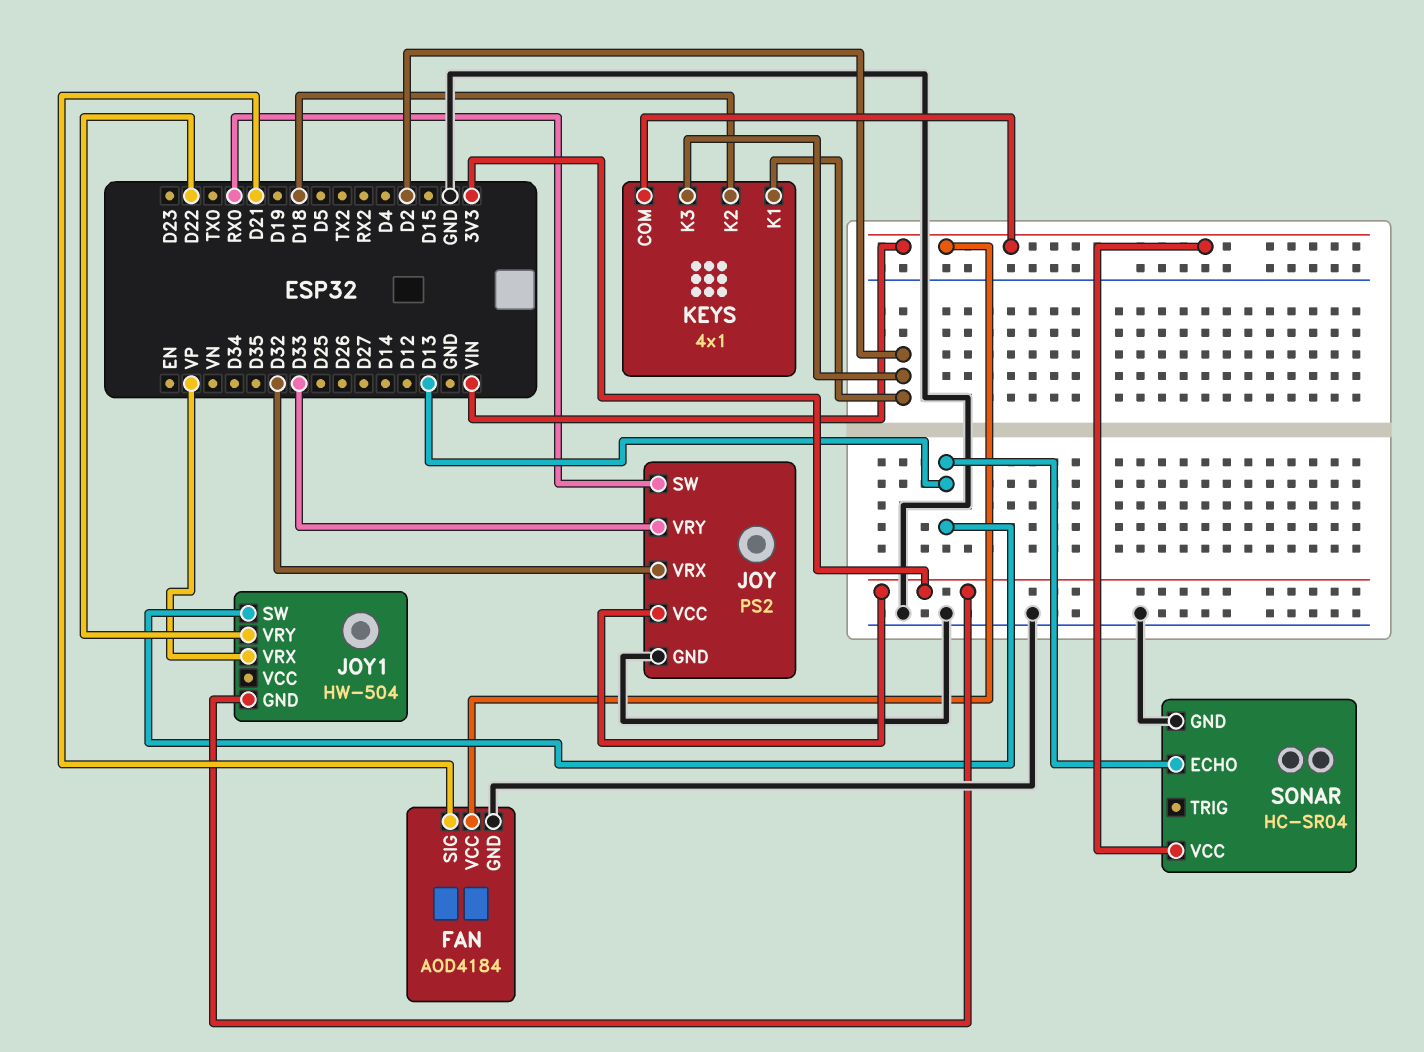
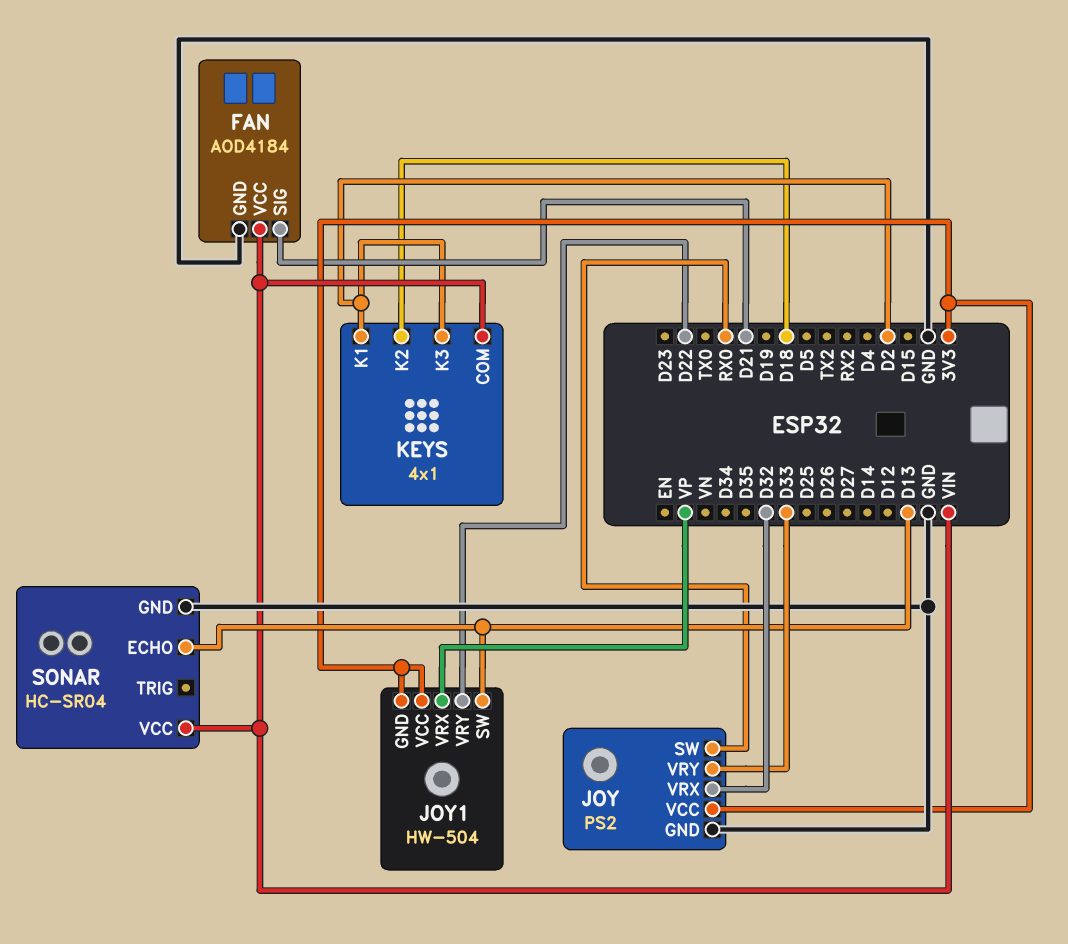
JOY1 pin VCC: none -> 3V3

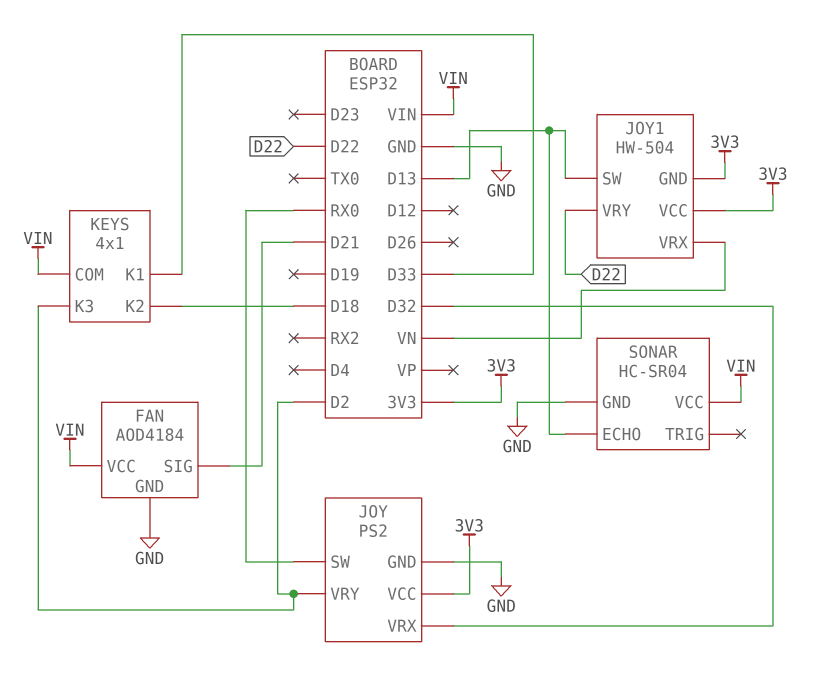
JOY pin VRY: D33 -> D2
JOY1 pin VRX: VP -> VN
KEYS pin K1: D2 -> D33

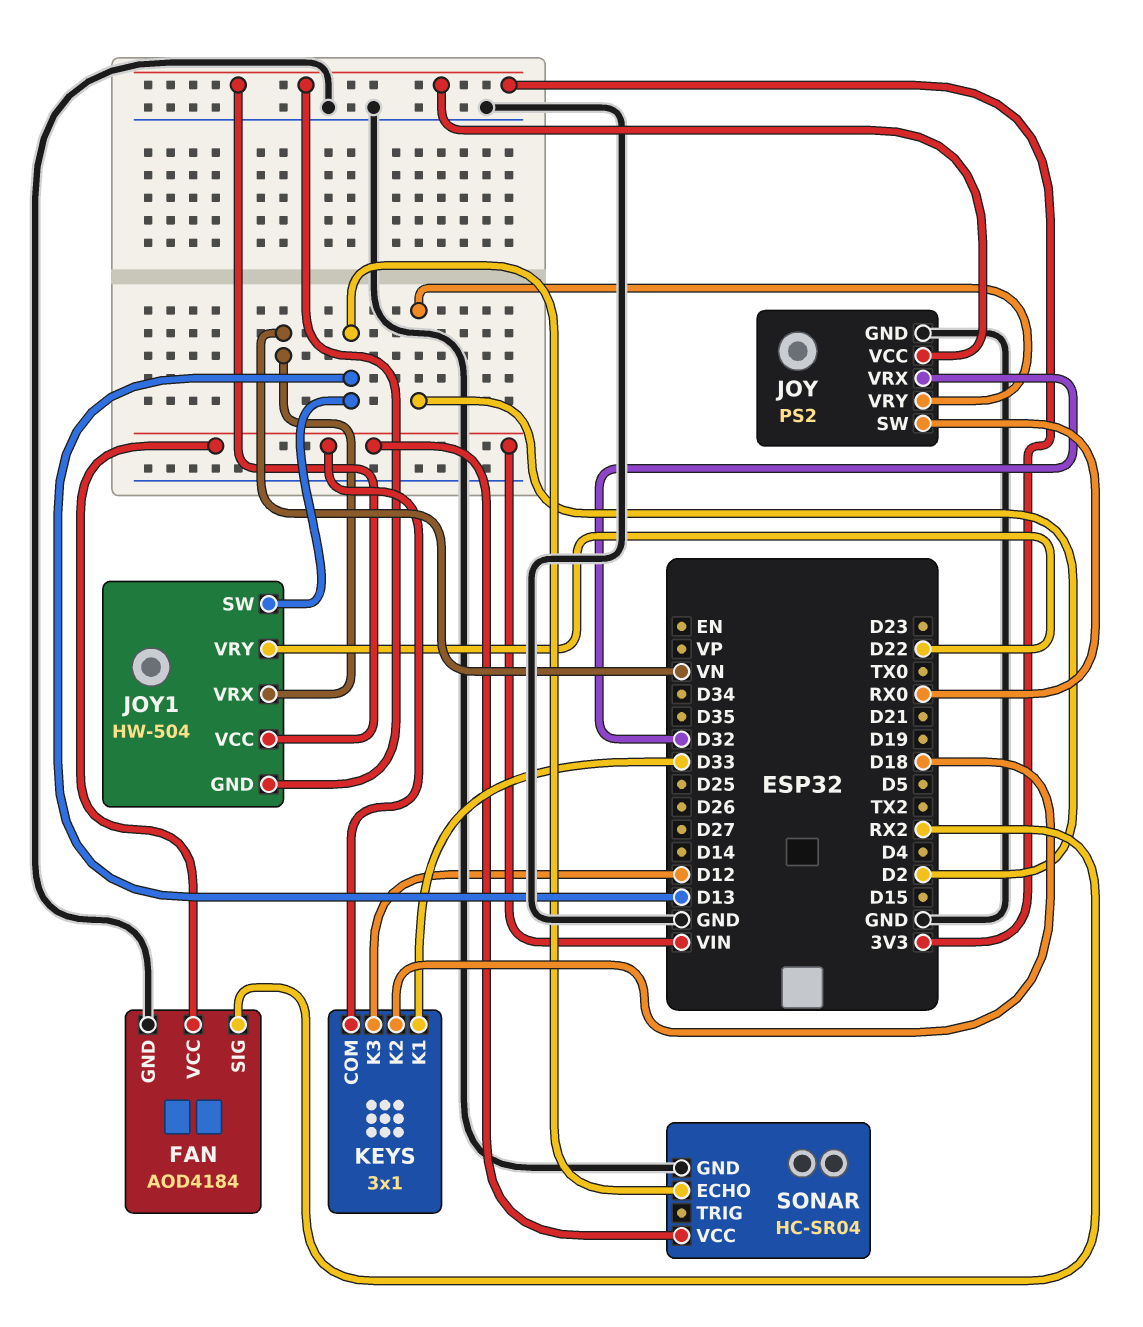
FAN pin SIG: D21 -> RX2
KEYS: 4x1 -> 3x1
KEYS pin K3: D2 -> D12

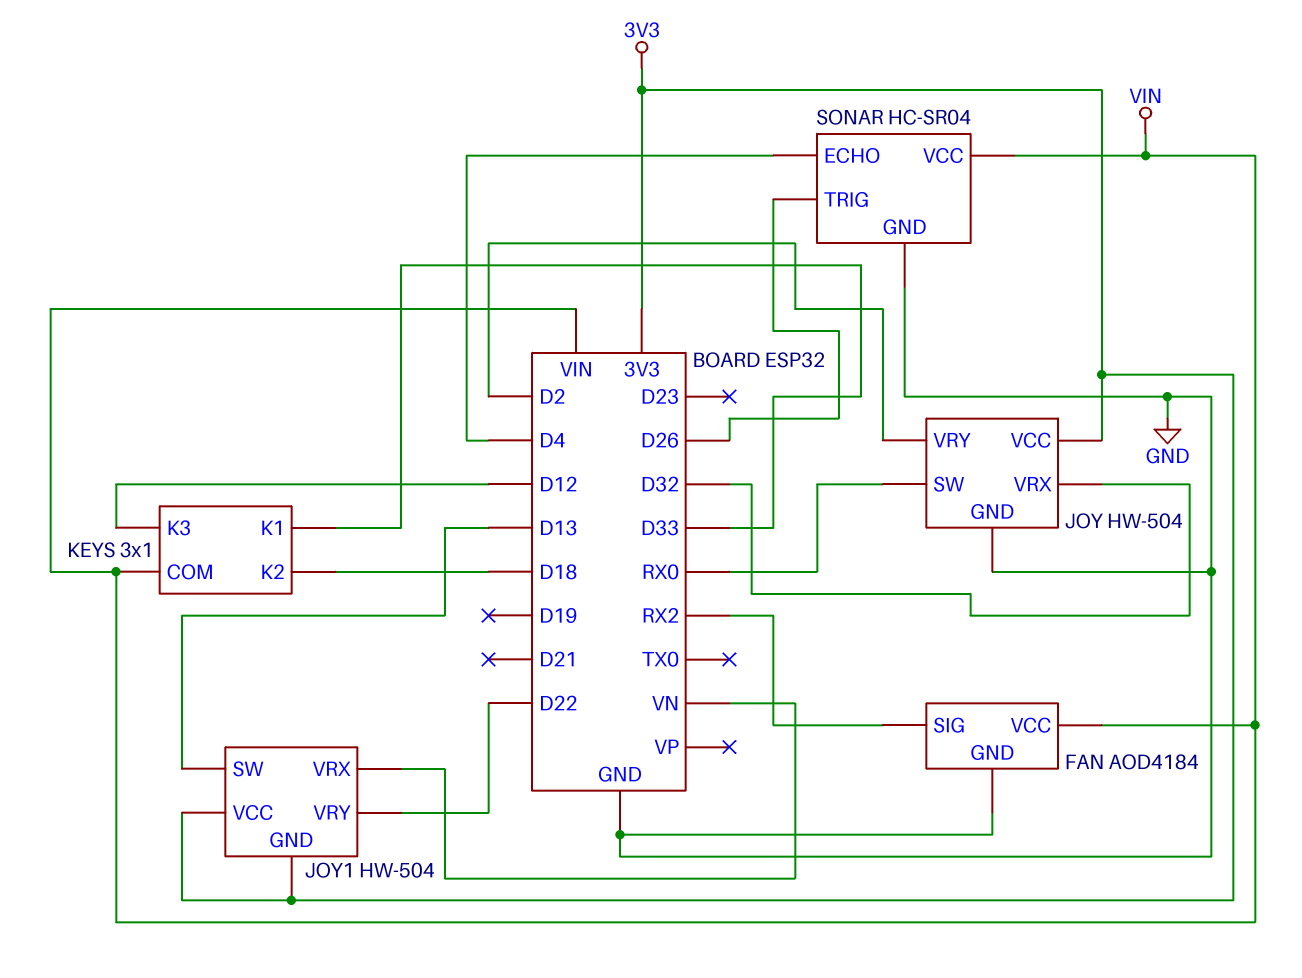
JOY: PS2 -> HW-504
SONAR pin ECHO: D13 -> D4
SONAR pin TRIG: none -> D26

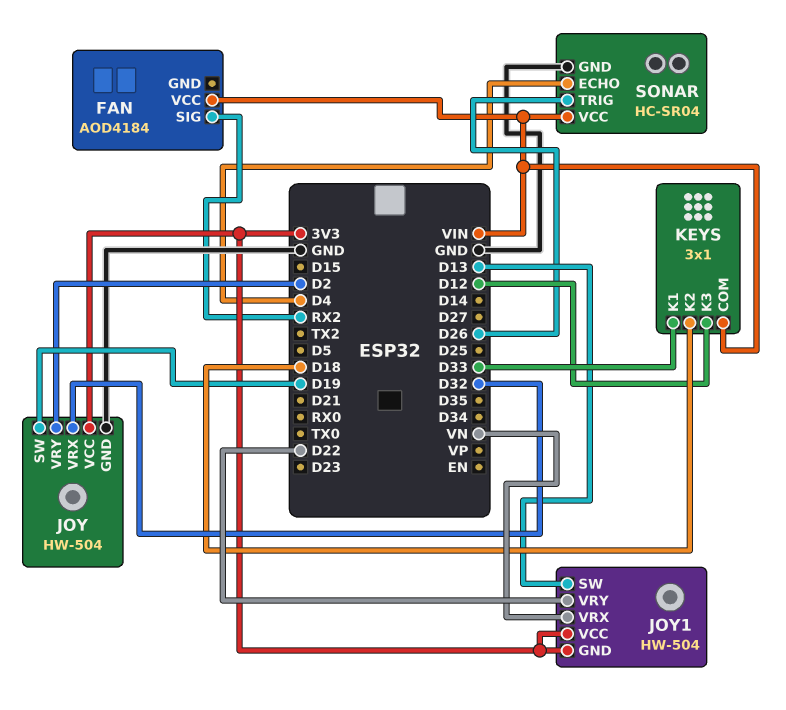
FAN pin GND: GND -> none
JOY pin SW: RX0 -> D19

